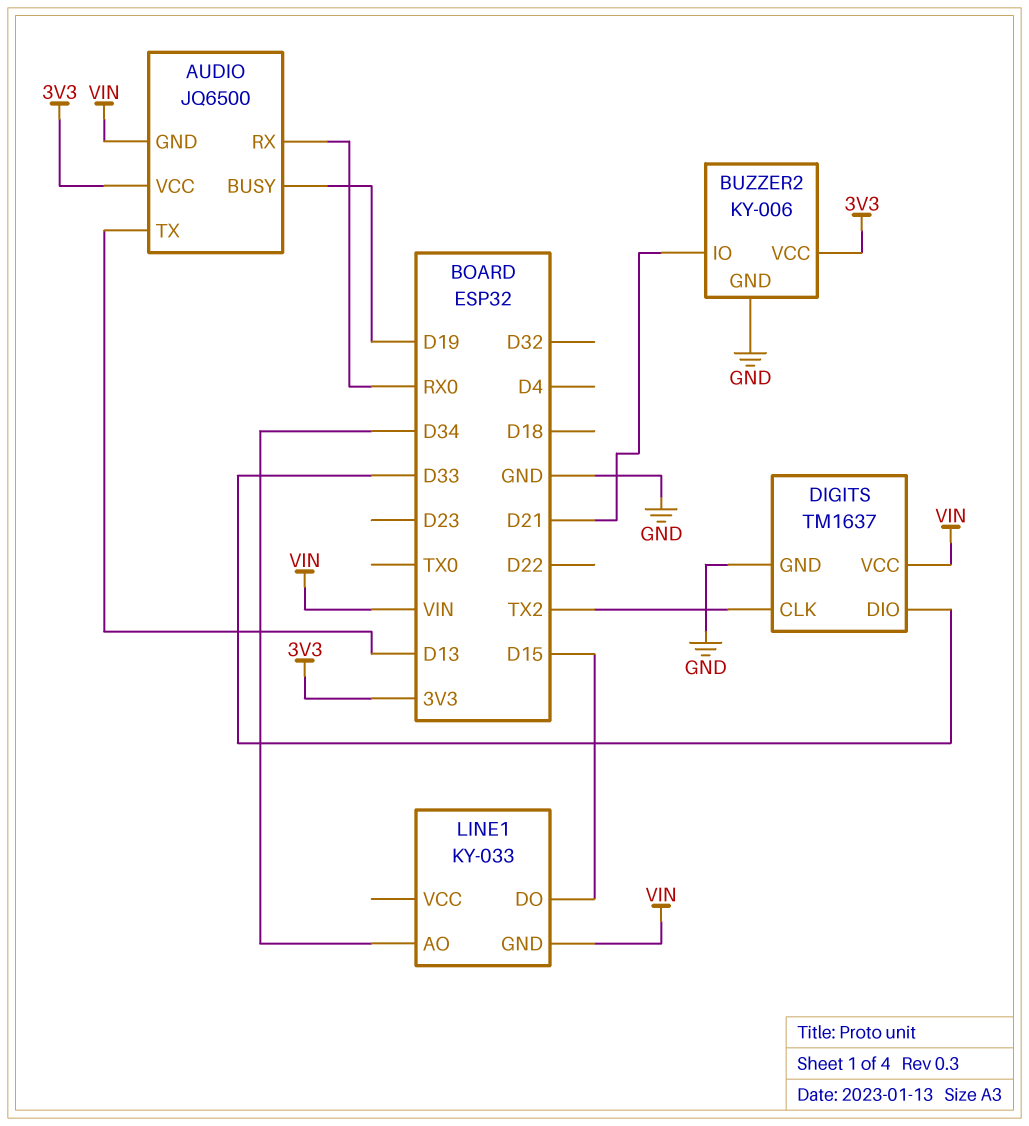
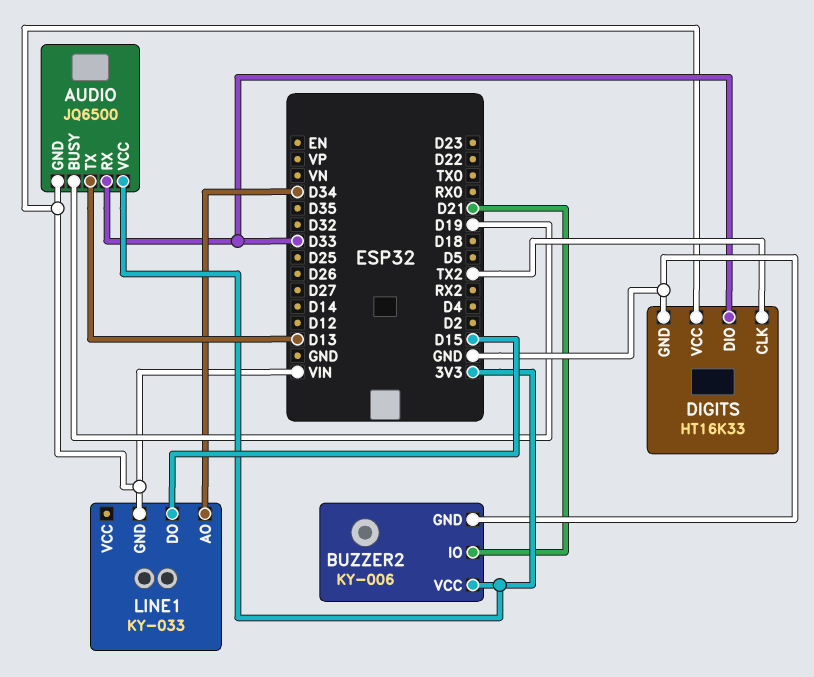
AUDIO pin RX: RX0 -> D33
DIGITS: TM1637 -> HT16K33

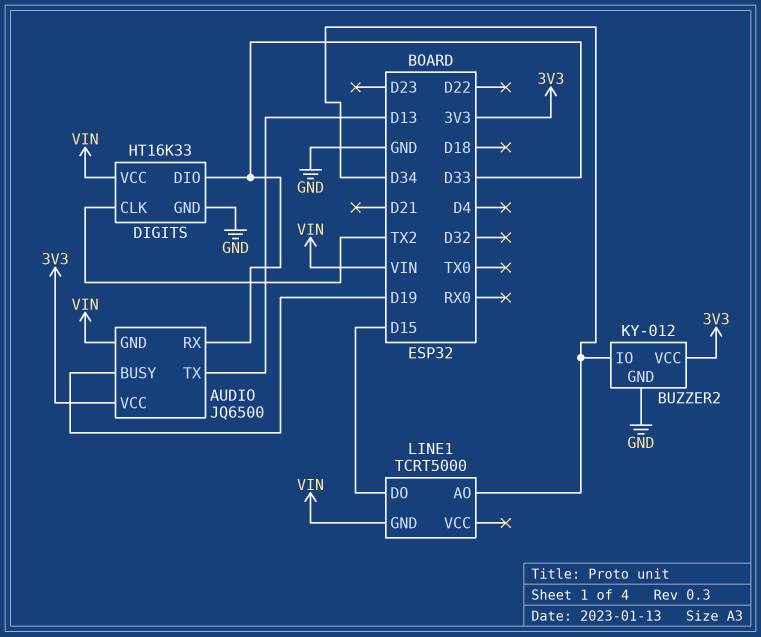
BUZZER2: KY-006 -> KY-012
BUZZER2 pin IO: D21 -> D34
LINE1: KY-033 -> TCRT5000

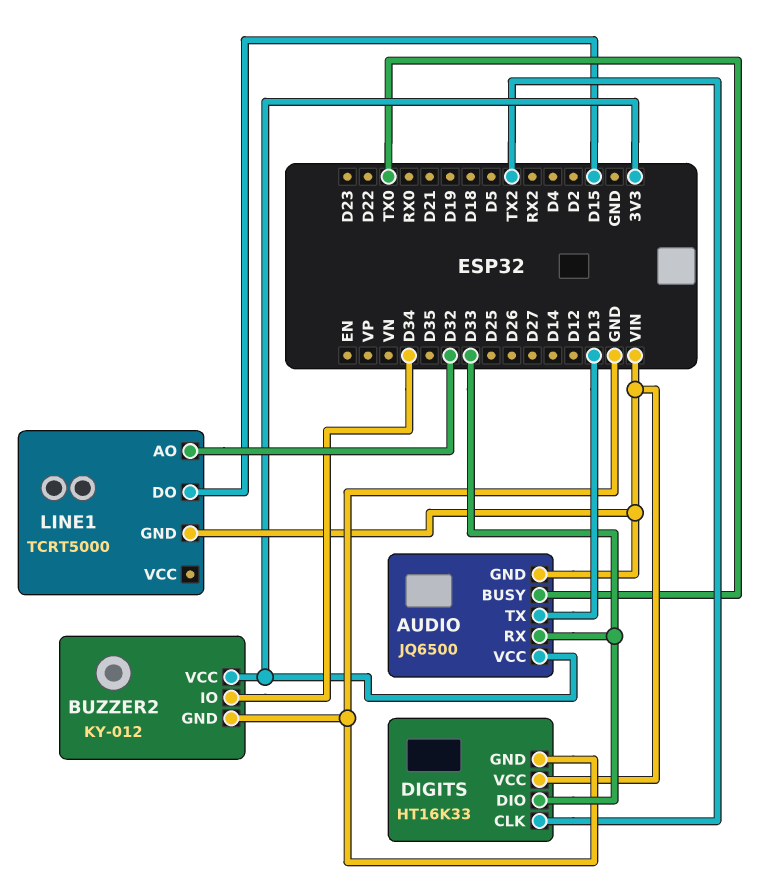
AUDIO pin BUSY: D19 -> TX0
LINE1 pin AO: D34 -> D32

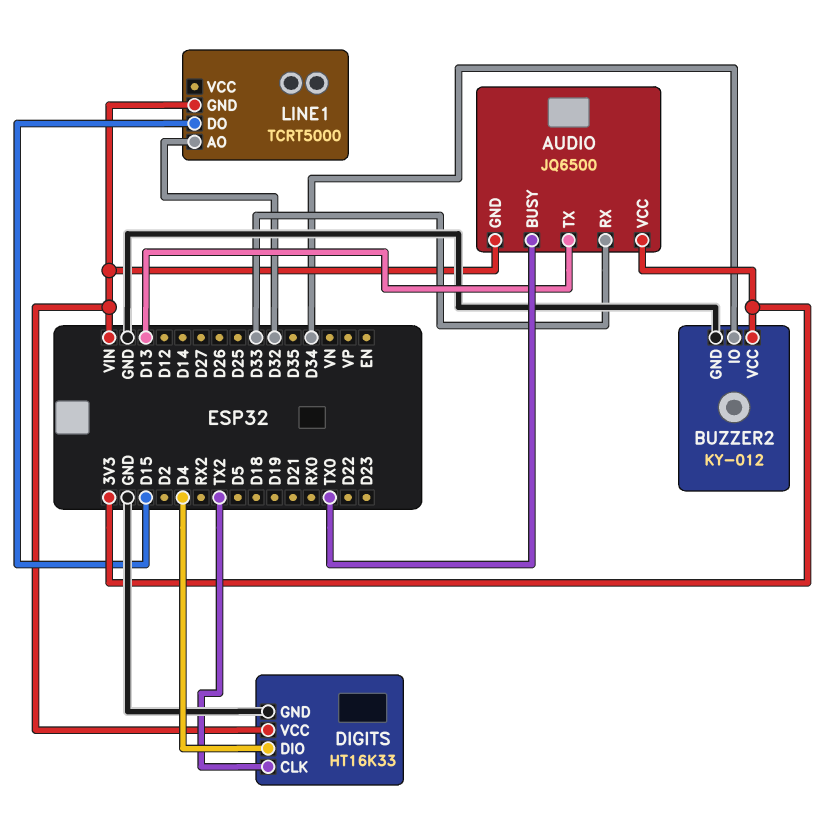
DIGITS pin DIO: D33 -> D4

